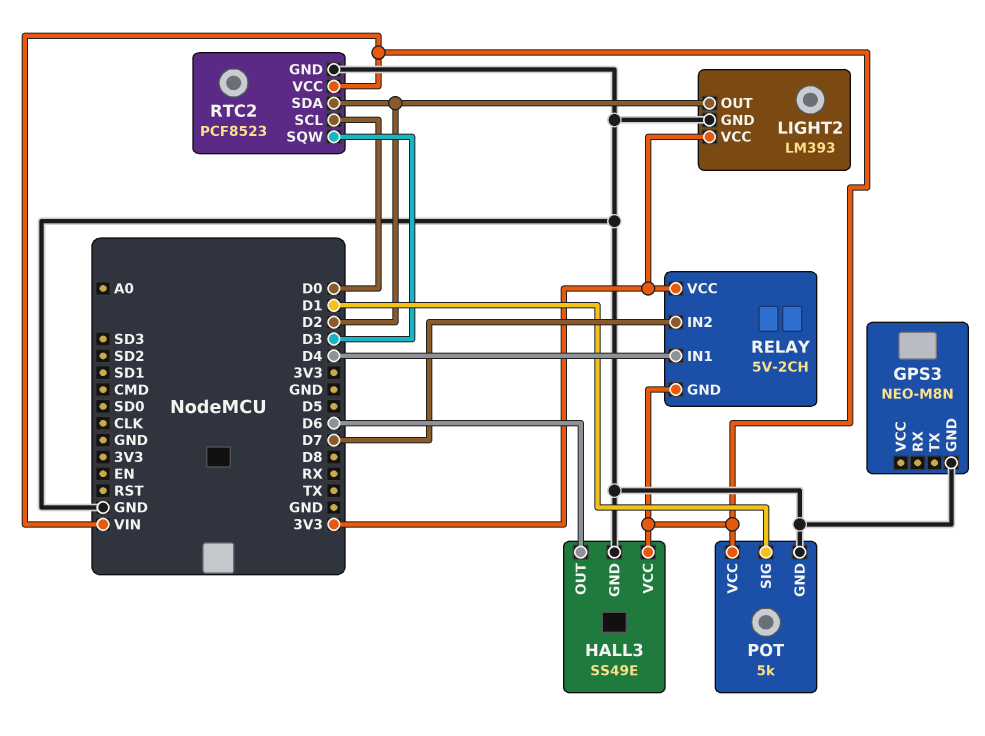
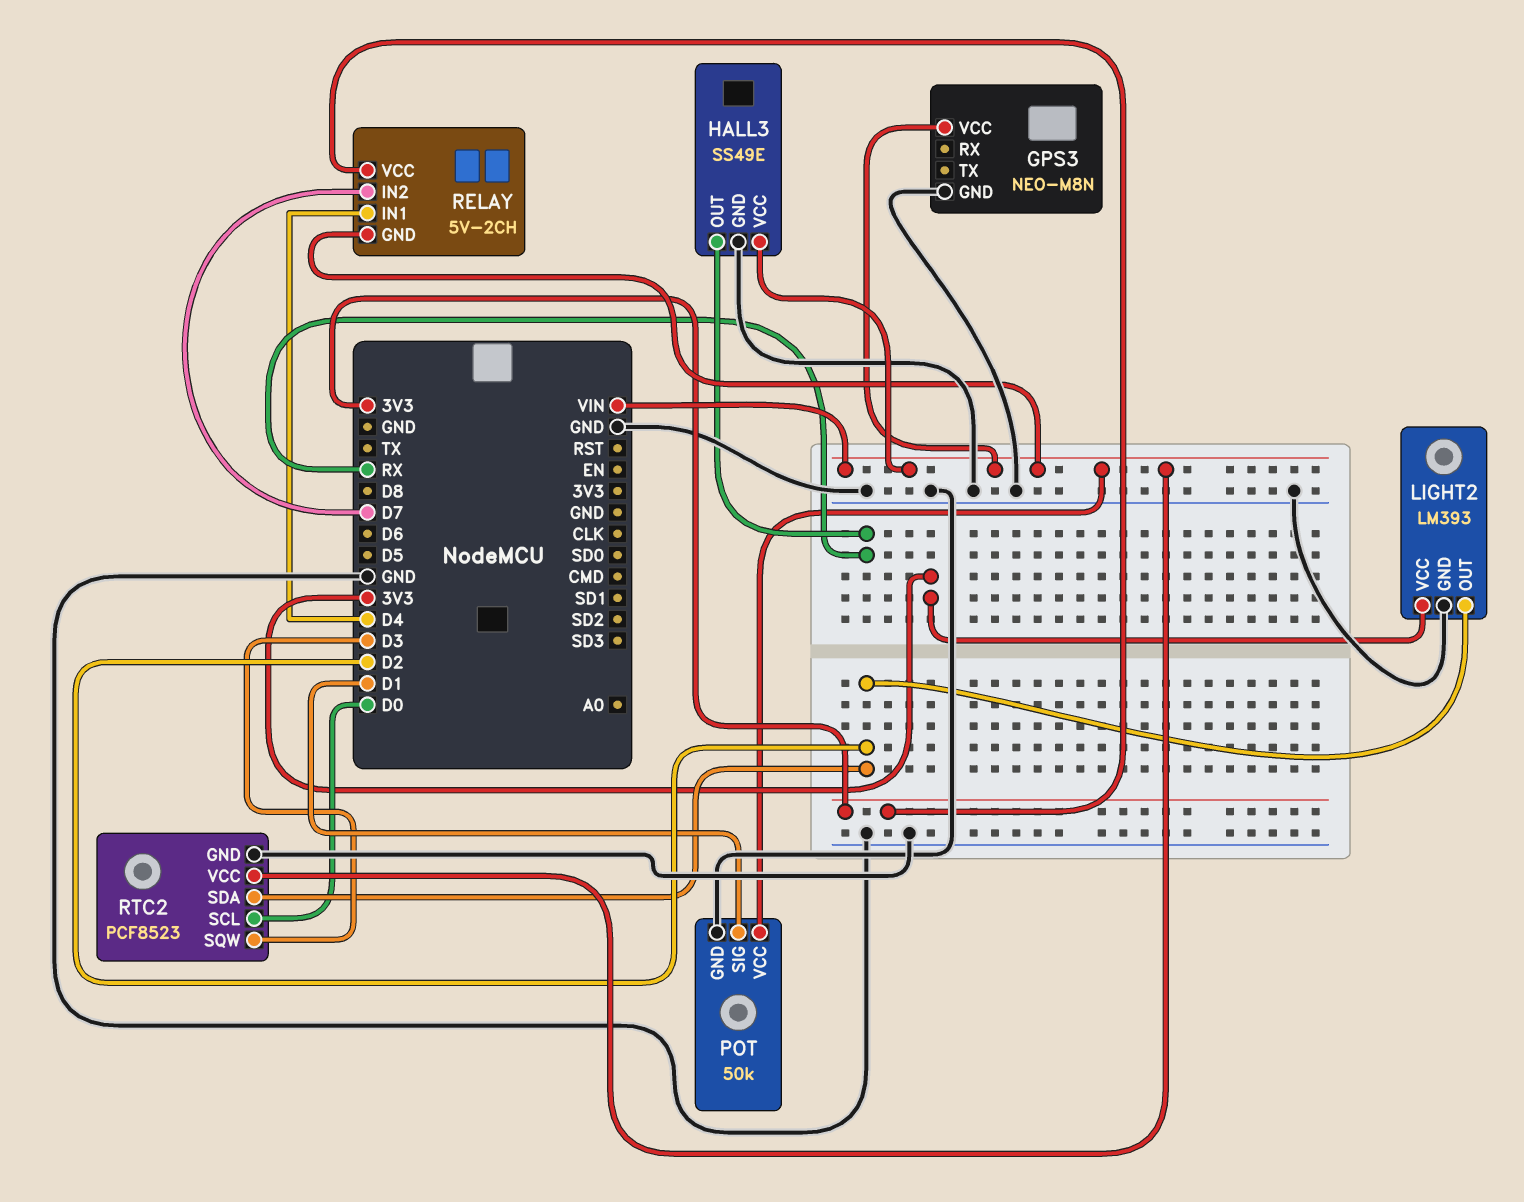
GPS3 pin VCC: none -> VIN
HALL3 pin OUT: D6 -> RX
POT: 5k -> 50k

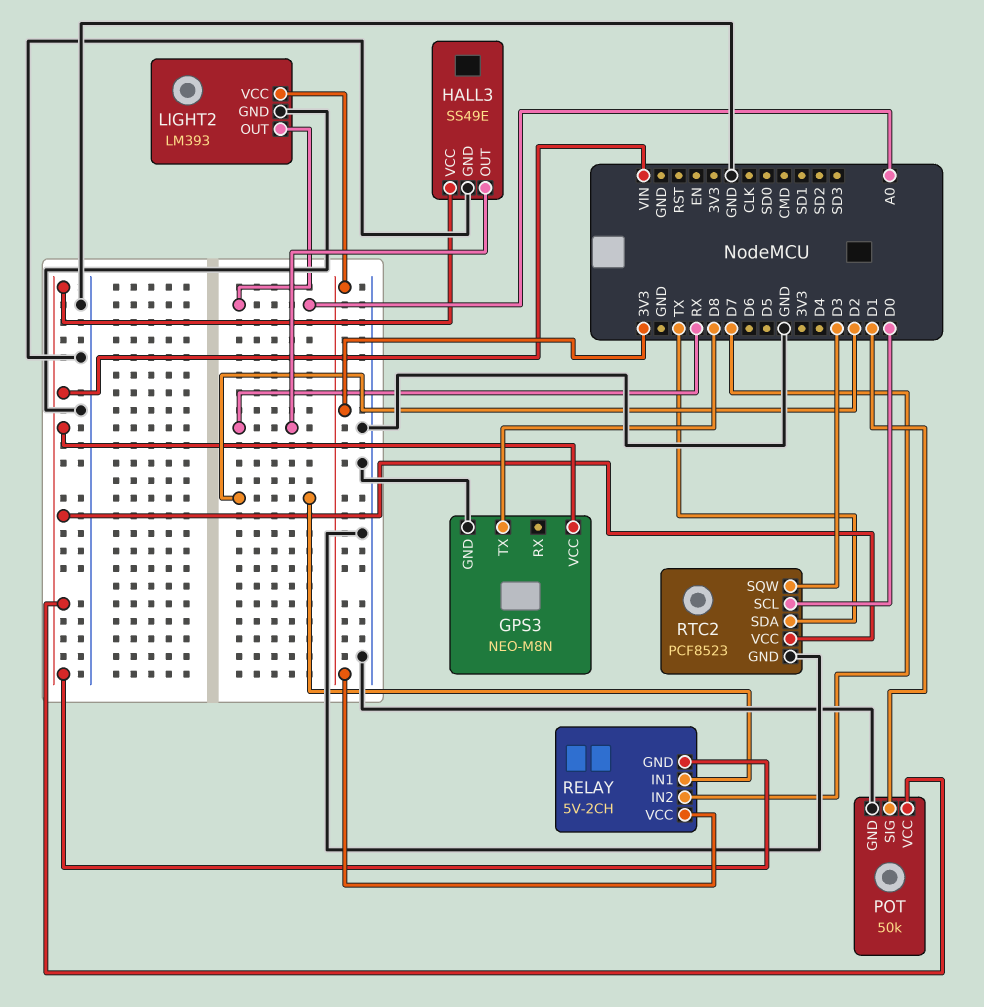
GPS3 pin TX: none -> D8
LIGHT2 pin OUT: D2 -> A0
RELAY pin IN1: D4 -> D2
RTC2 pin SDA: D2 -> TX

